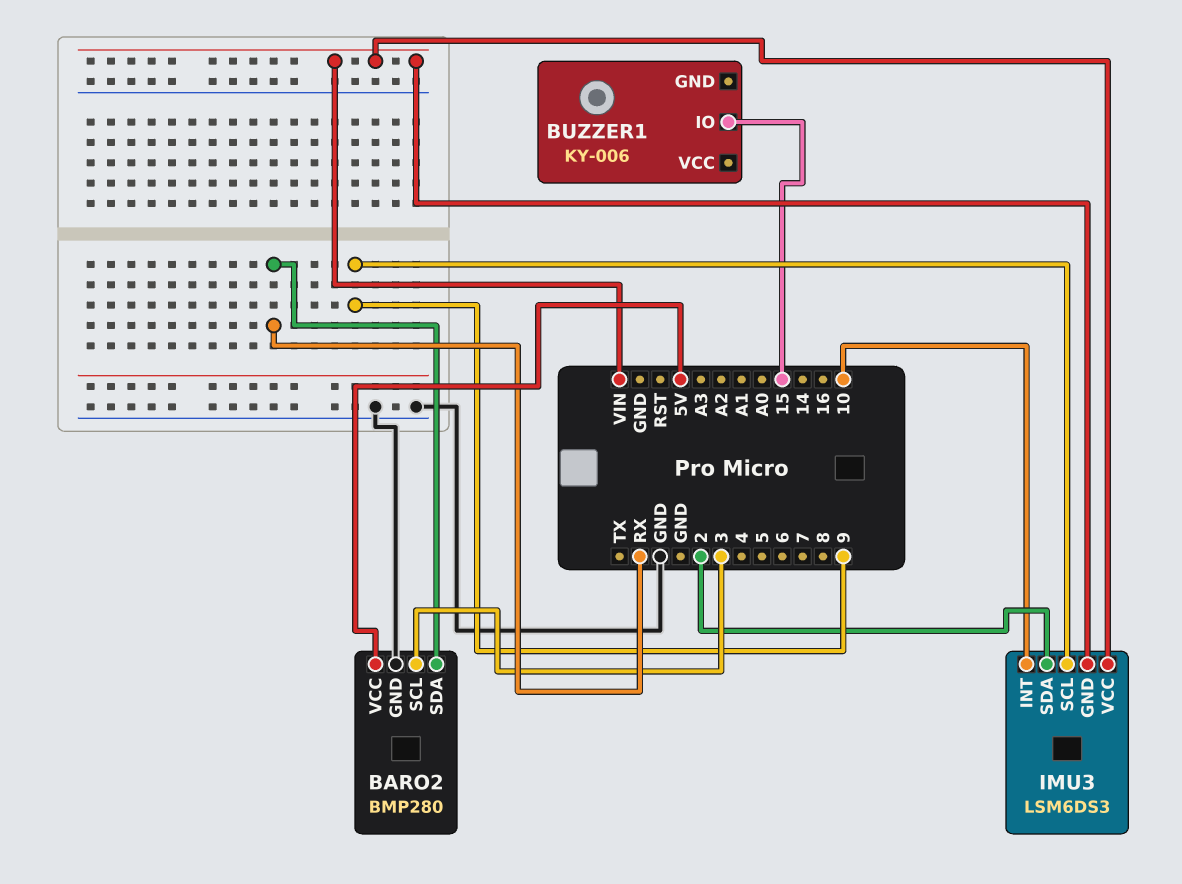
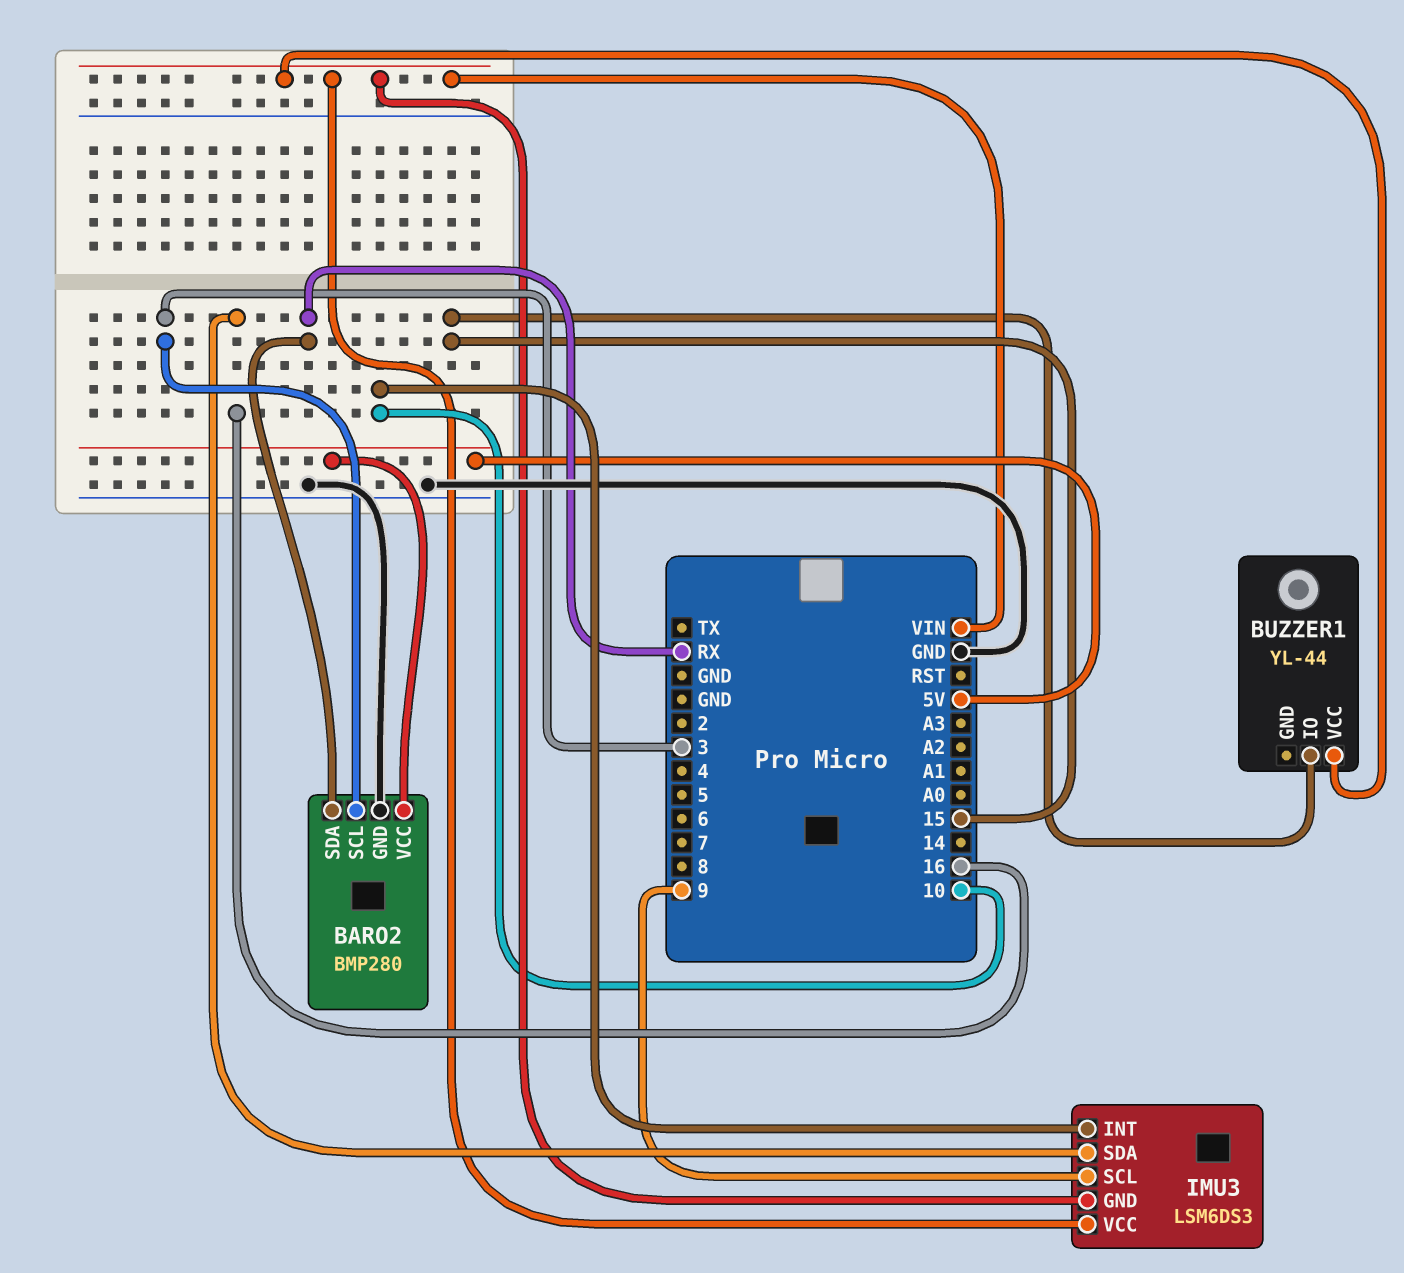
BUZZER1: KY-006 -> YL-44
BUZZER1 pin VCC: none -> VIN
IMU3 pin SDA: 2 -> 16

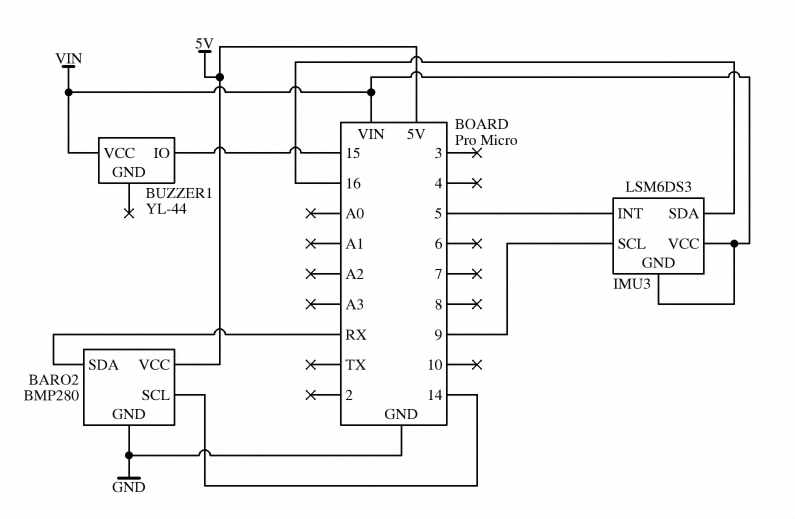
BARO2 pin SCL: 3 -> 14
IMU3 pin INT: 10 -> 5

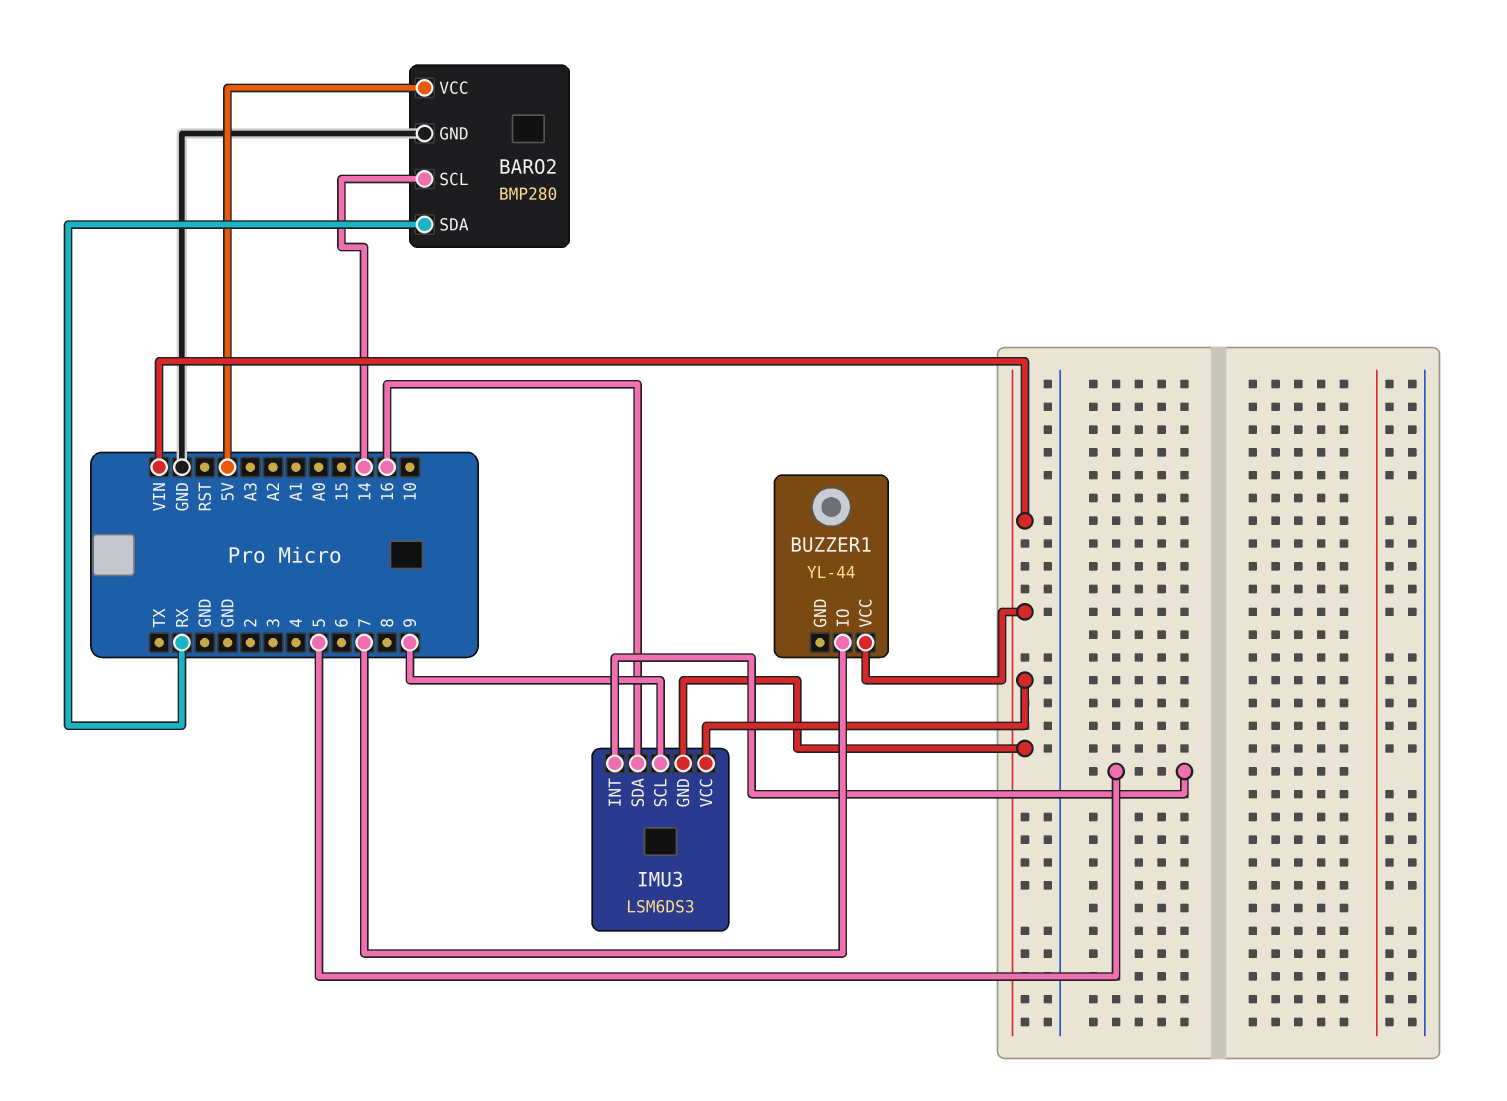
BUZZER1 pin IO: 15 -> 7

